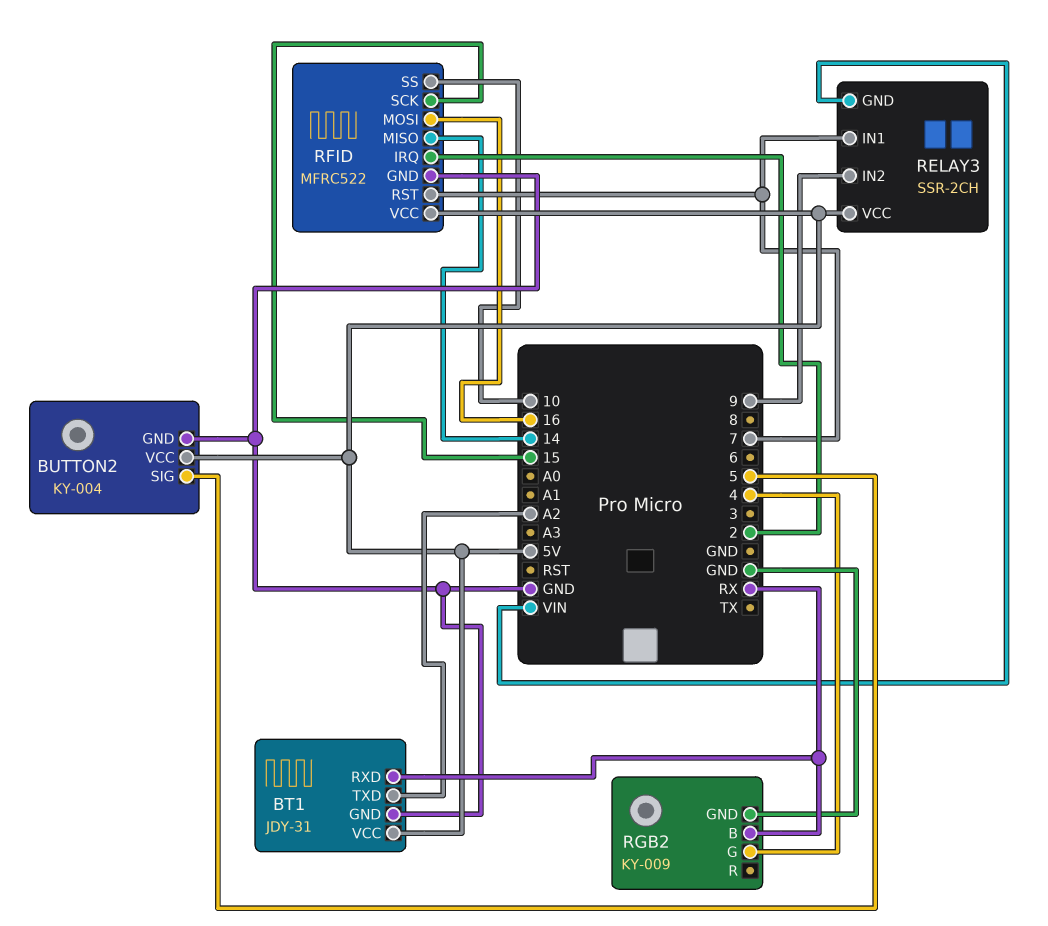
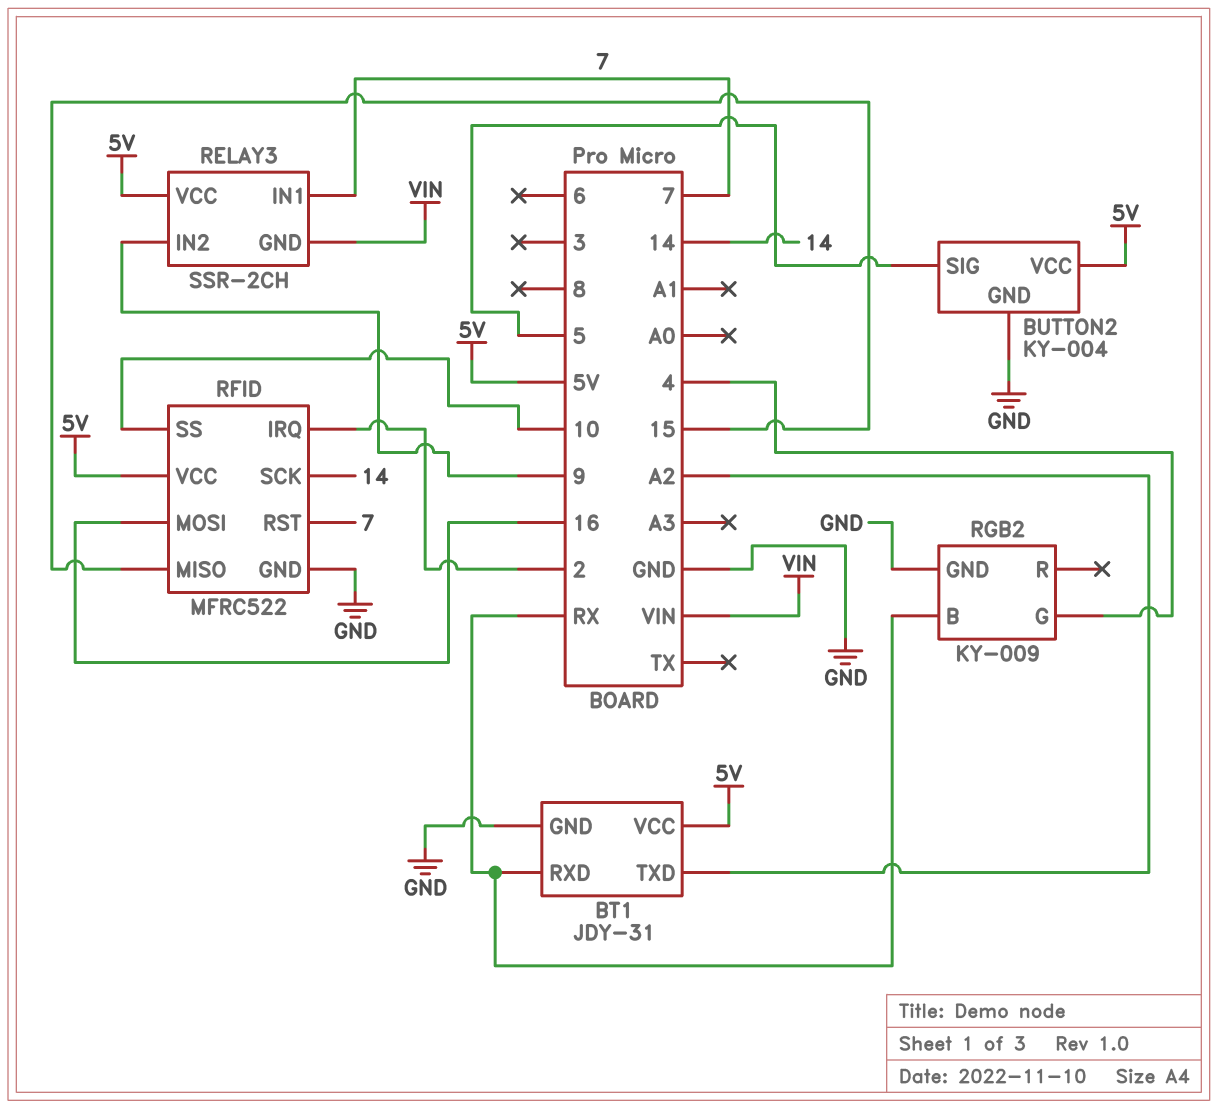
RFID pin MISO: 14 -> 15
RFID pin SCK: 15 -> 14

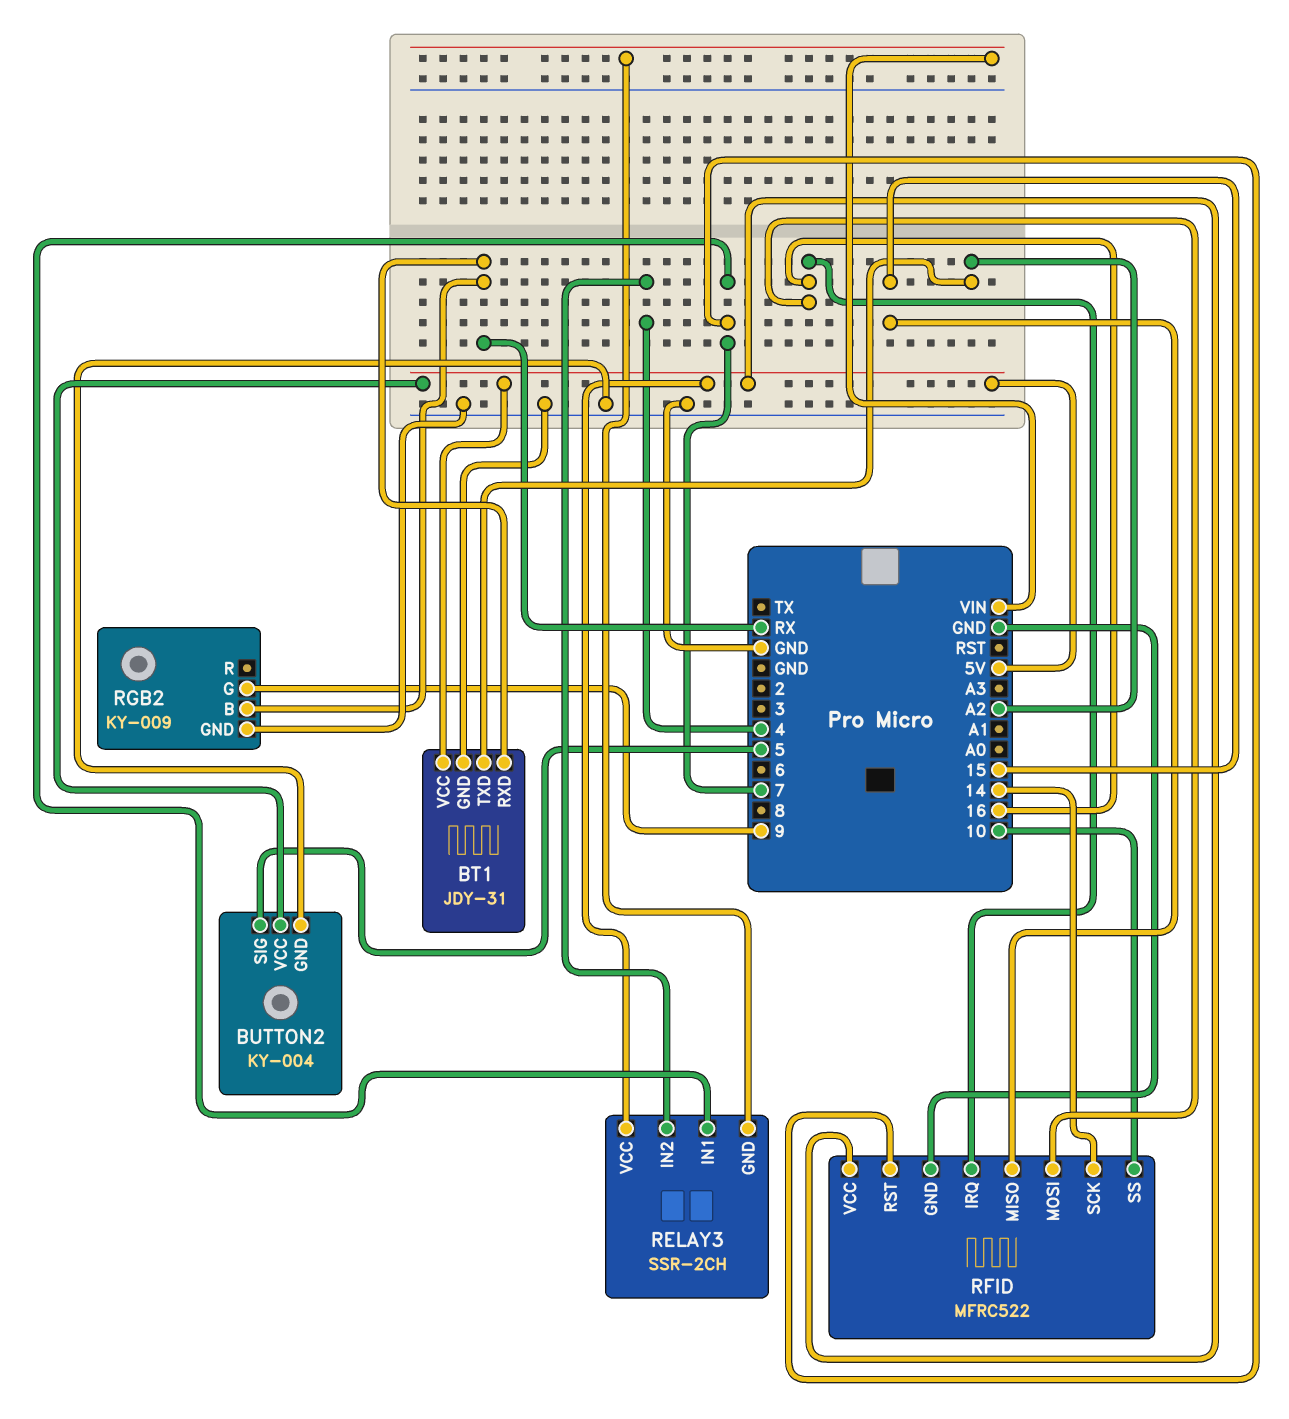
RELAY3 pin IN2: 9 -> 4
RFID pin IRQ: 2 -> 16
RGB2 pin G: 4 -> 9

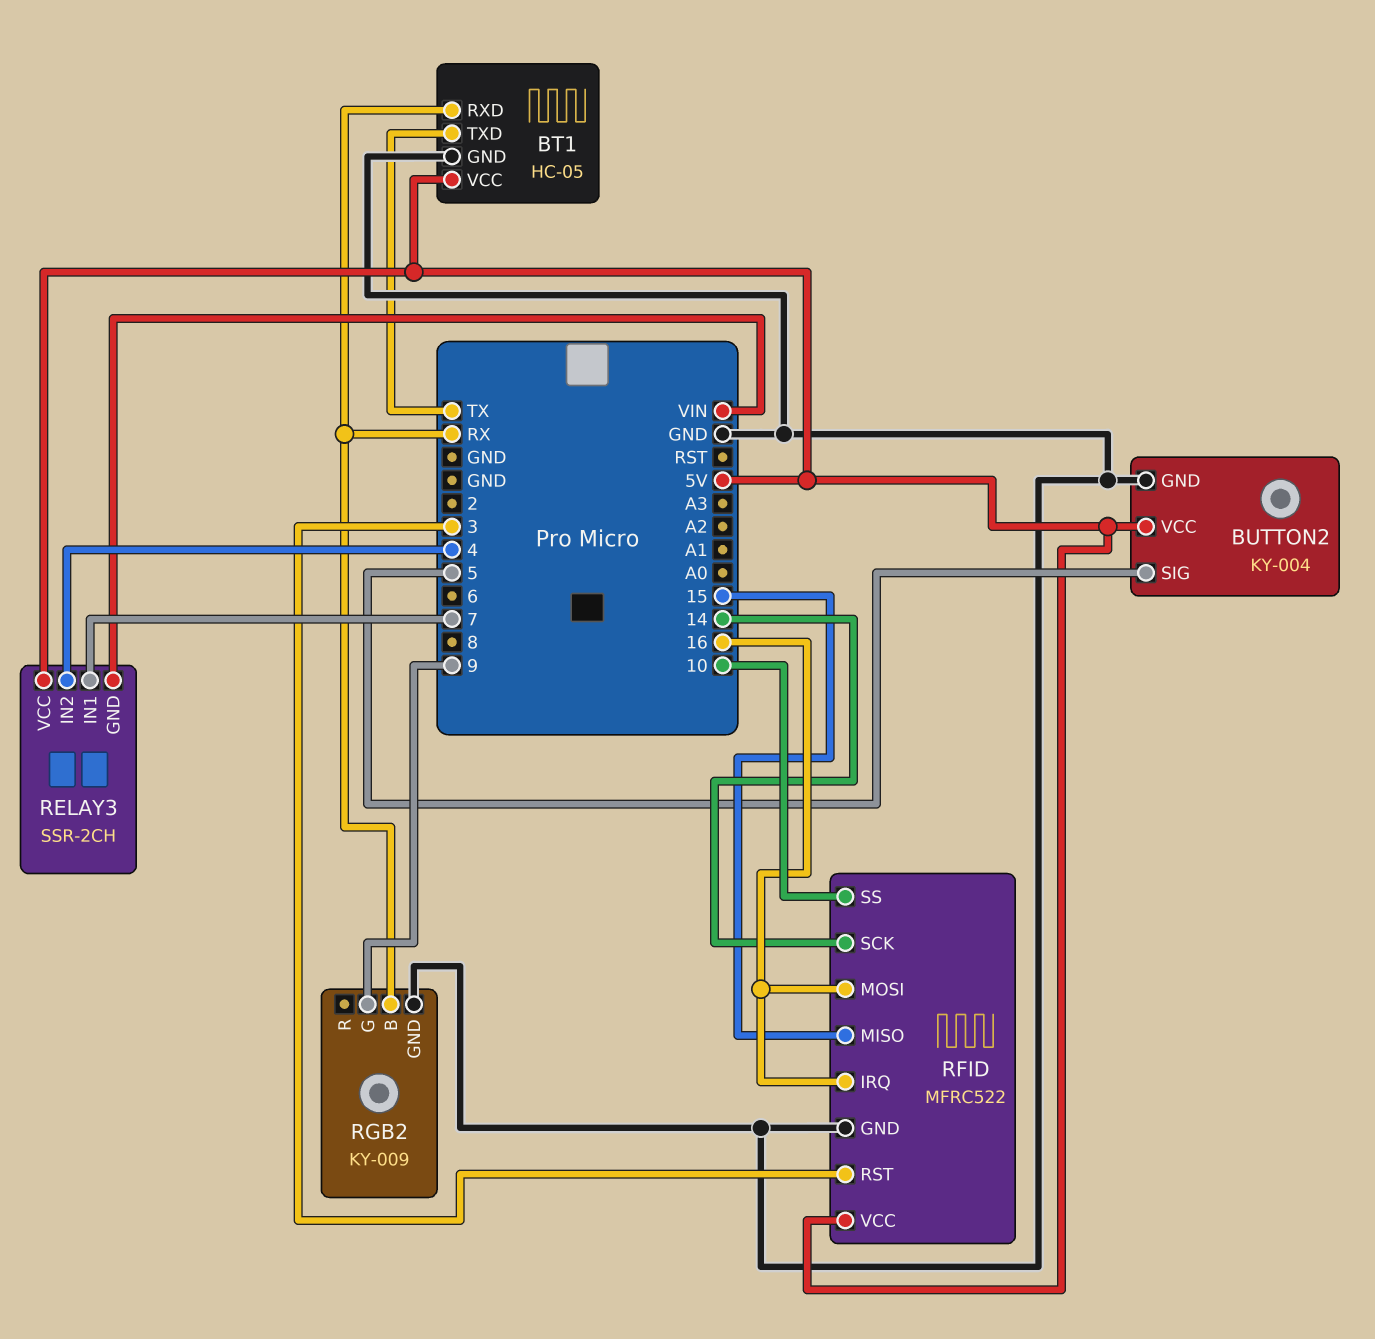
BT1: JDY-31 -> HC-05
BT1 pin TXD: A2 -> TX
RFID pin RST: 7 -> 3

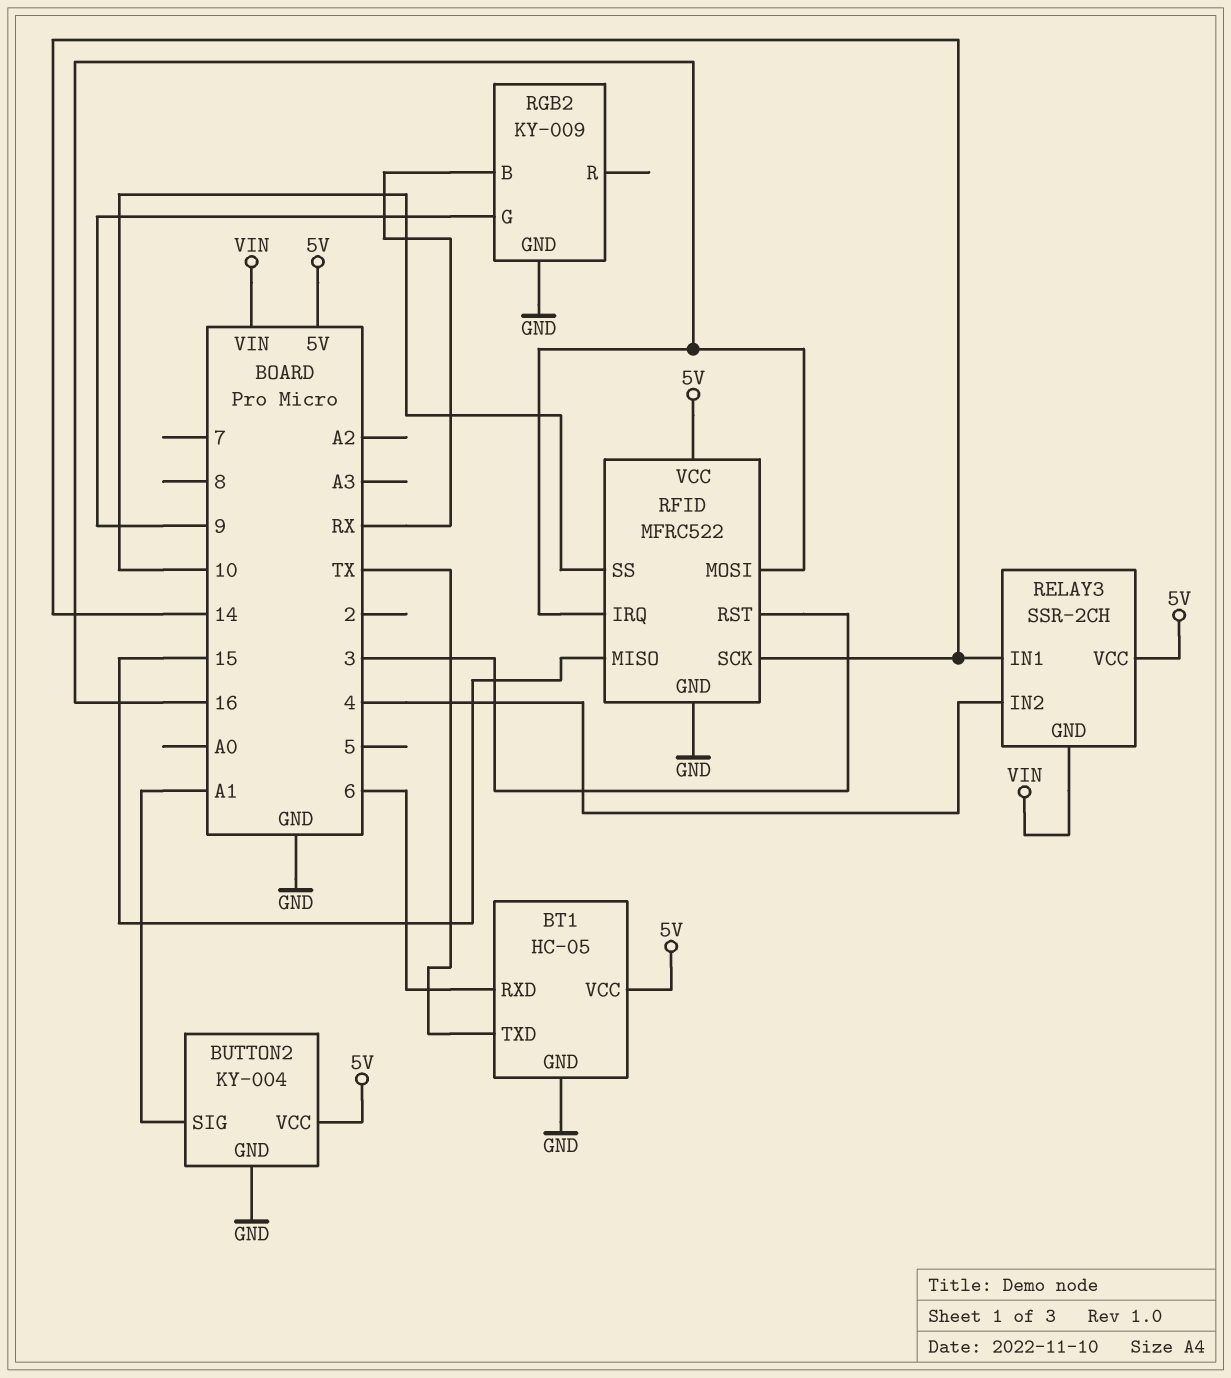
BT1 pin RXD: RX -> 6
BUTTON2 pin SIG: 5 -> A1
RELAY3 pin IN1: 7 -> 14

